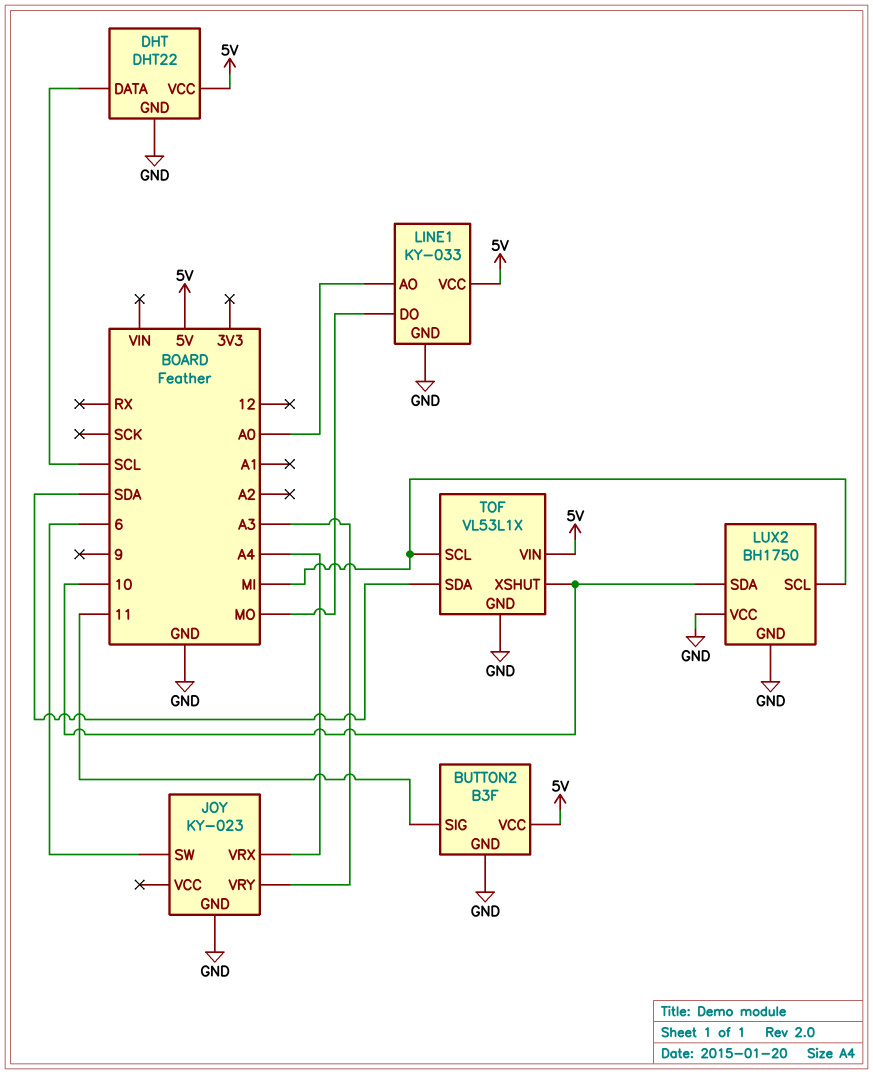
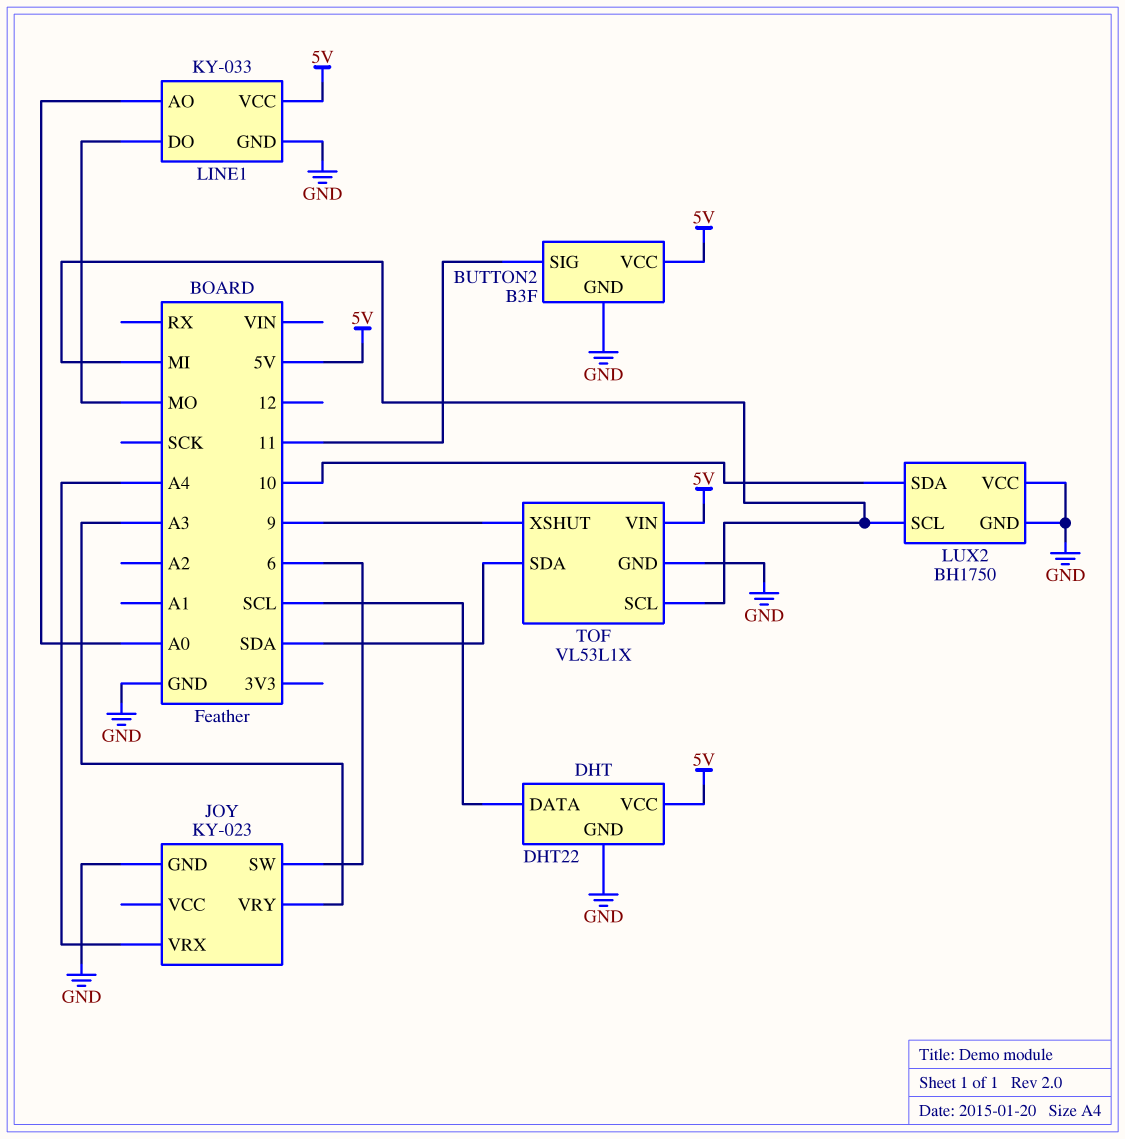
TOF pin XSHUT: 10 -> 9

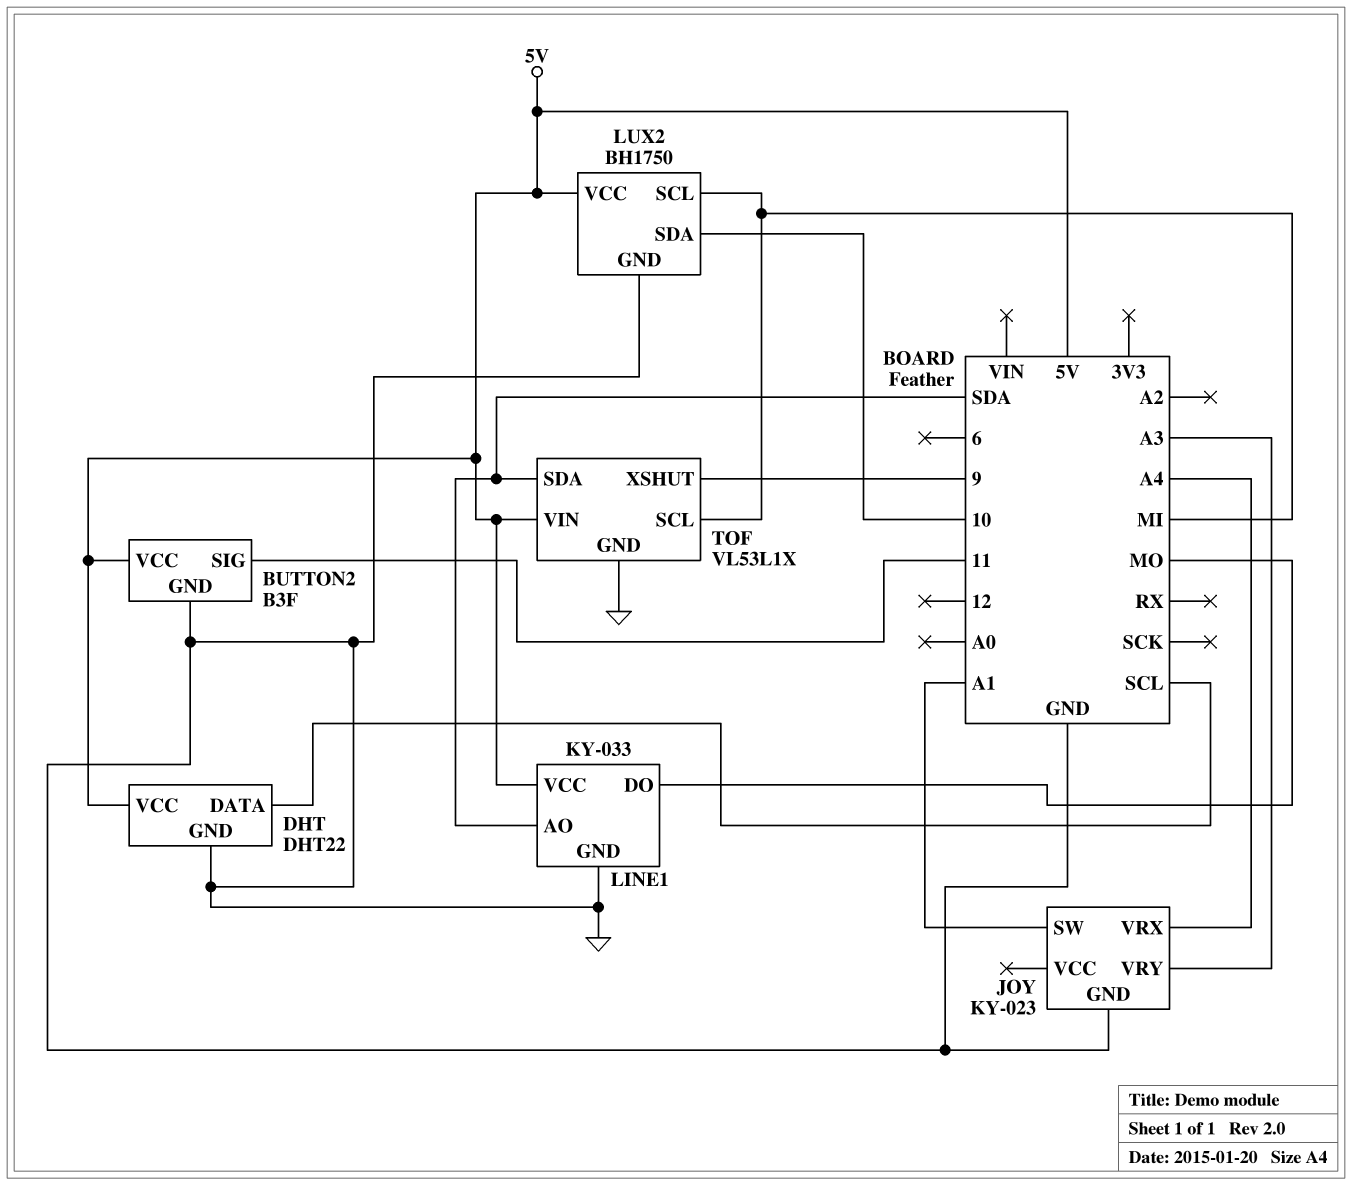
JOY pin SW: 6 -> A1
LINE1 pin AO: A0 -> SDA
LUX2 pin VCC: GND -> 5V

